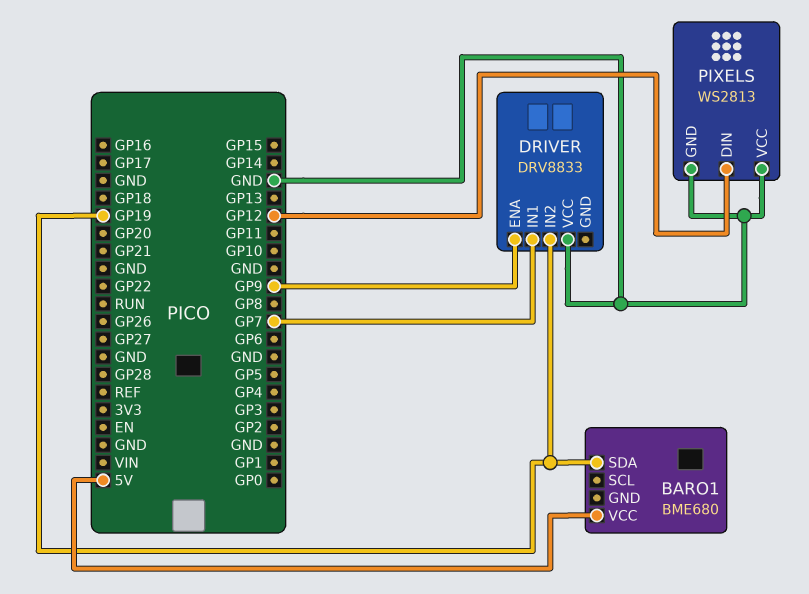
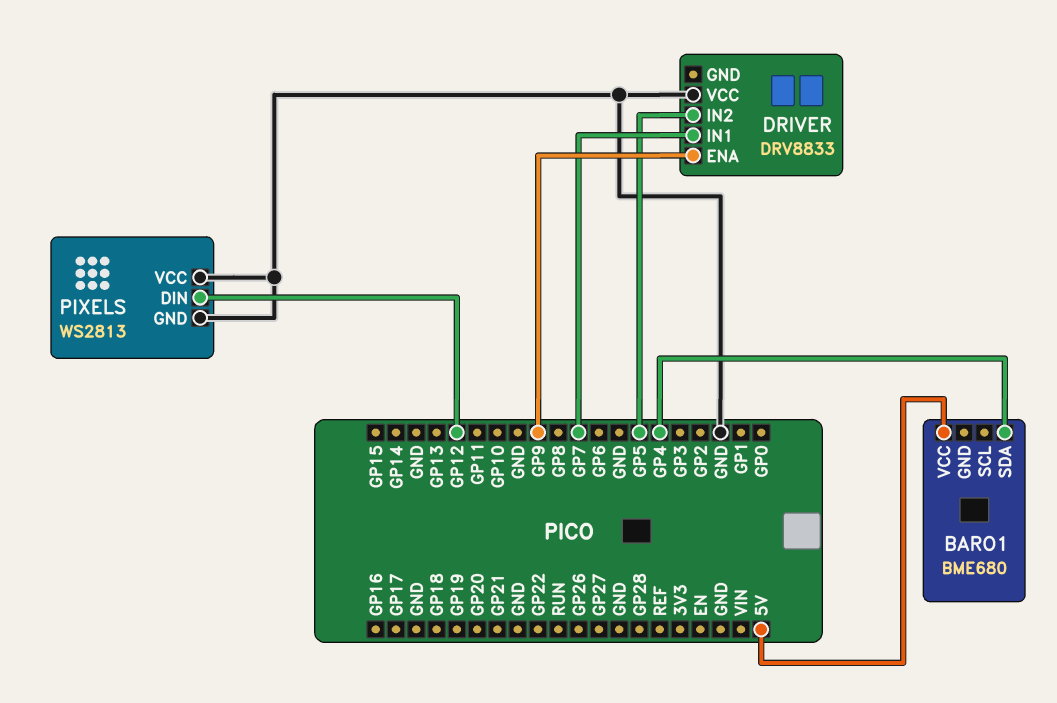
BARO1 pin SDA: GP19 -> GP4
DRIVER pin IN2: GP19 -> GP5

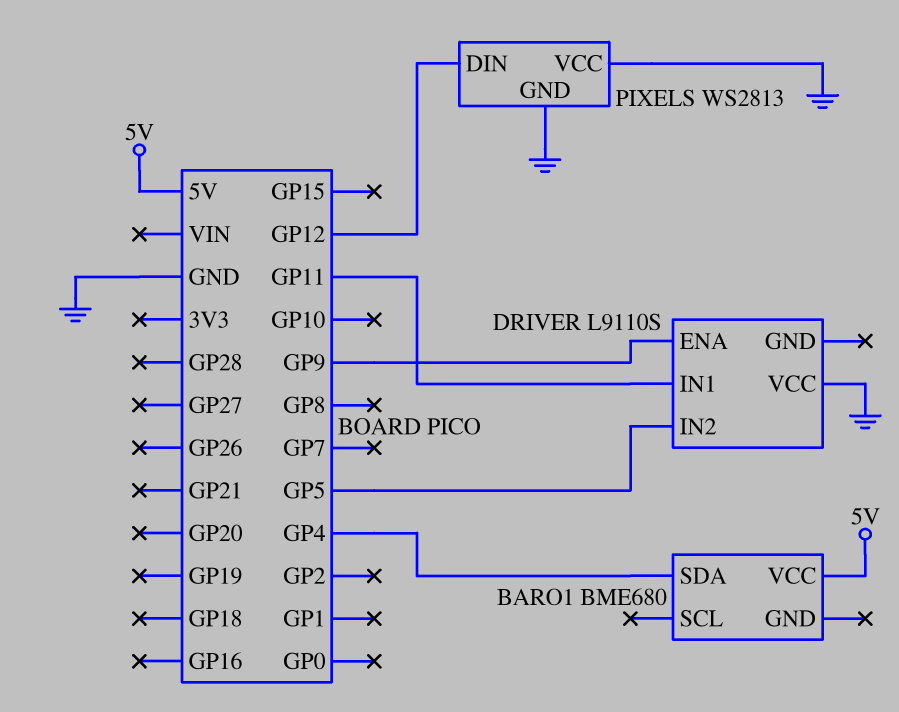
DRIVER: DRV8833 -> L9110S
DRIVER pin IN1: GP7 -> GP11

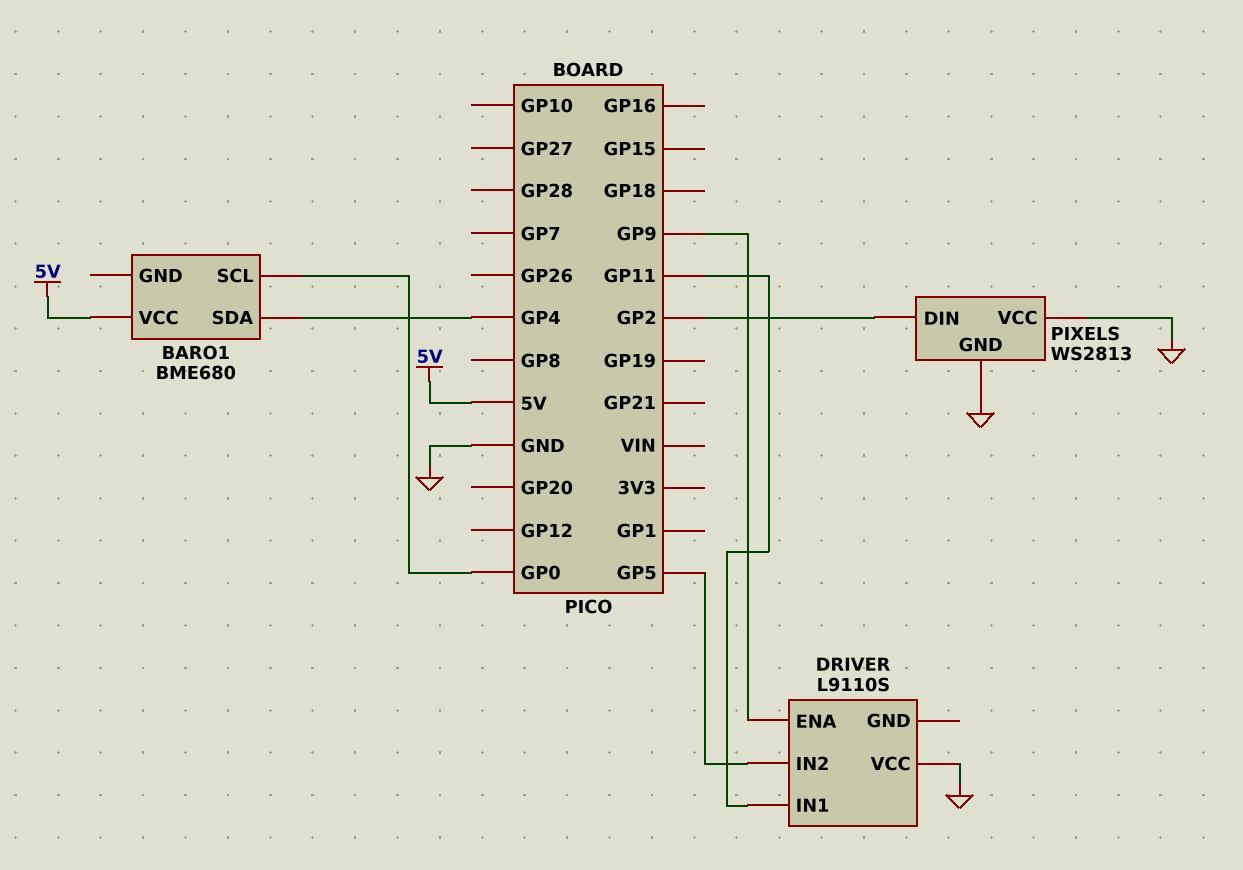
BARO1 pin SCL: none -> GP0
PIXELS pin DIN: GP12 -> GP2

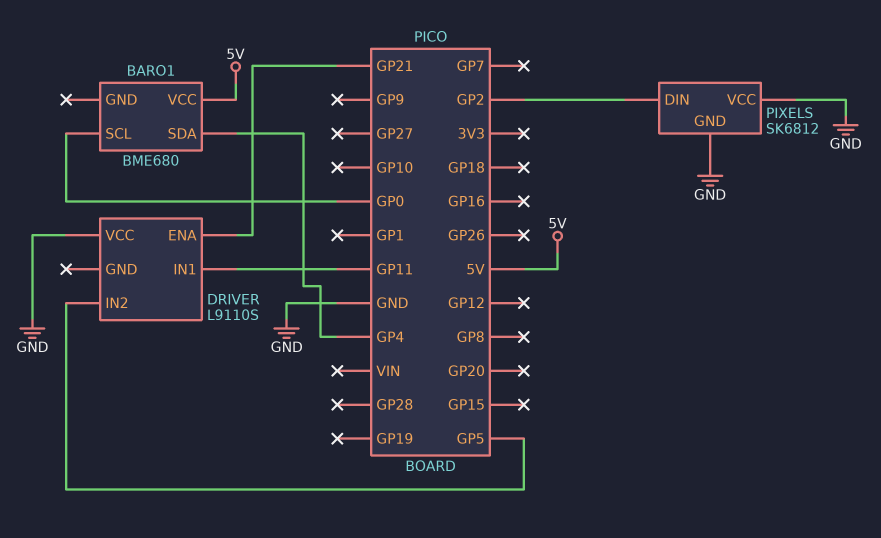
DRIVER pin ENA: GP9 -> GP21
PIXELS: WS2813 -> SK6812

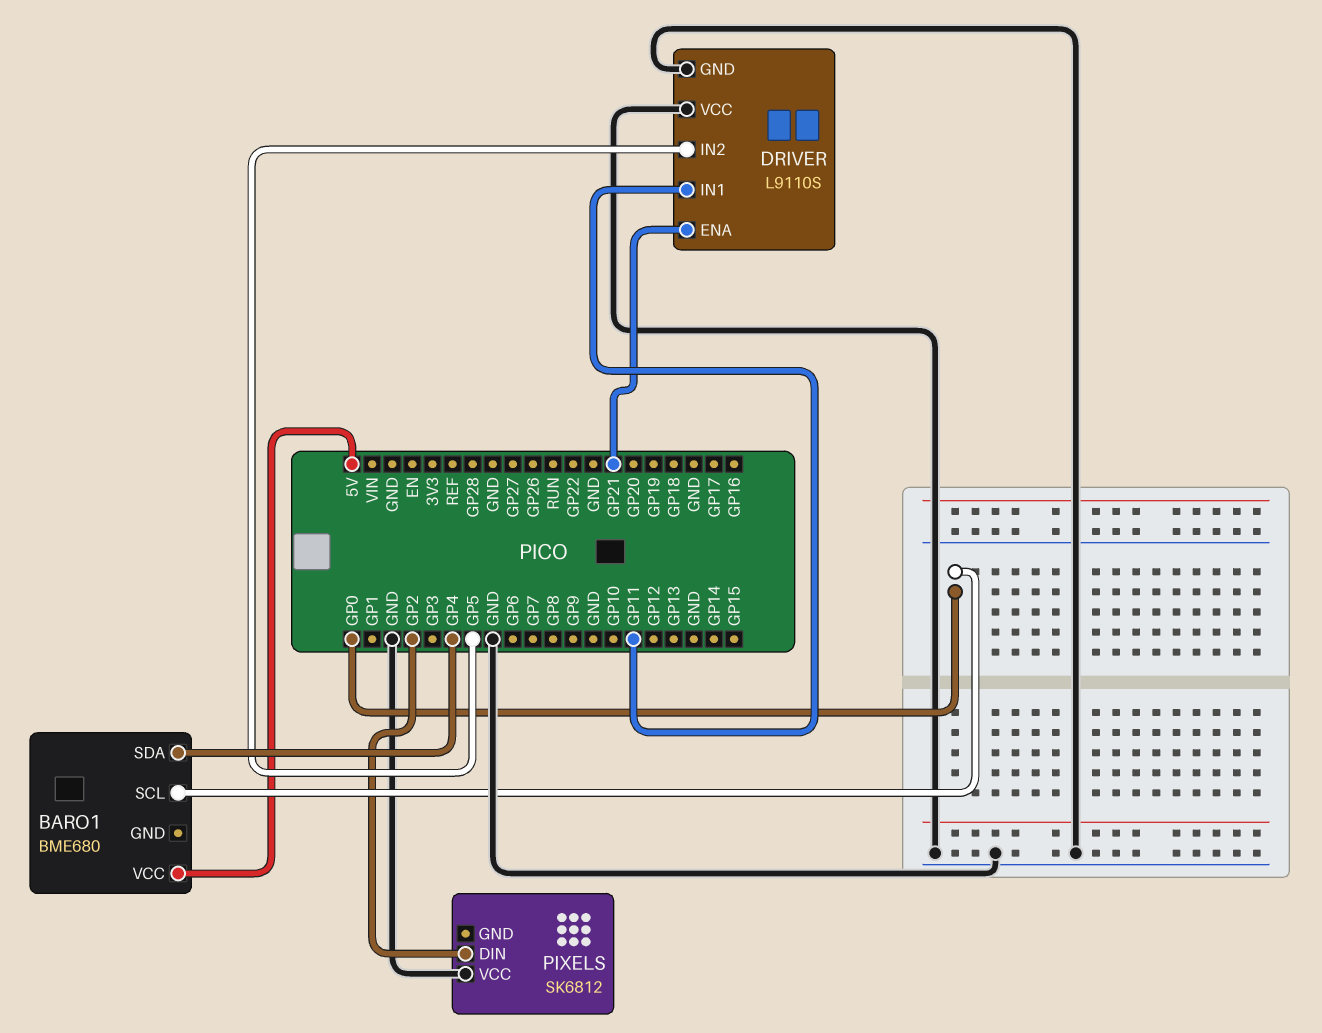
DRIVER pin GND: none -> GND
PIXELS pin GND: GND -> none

